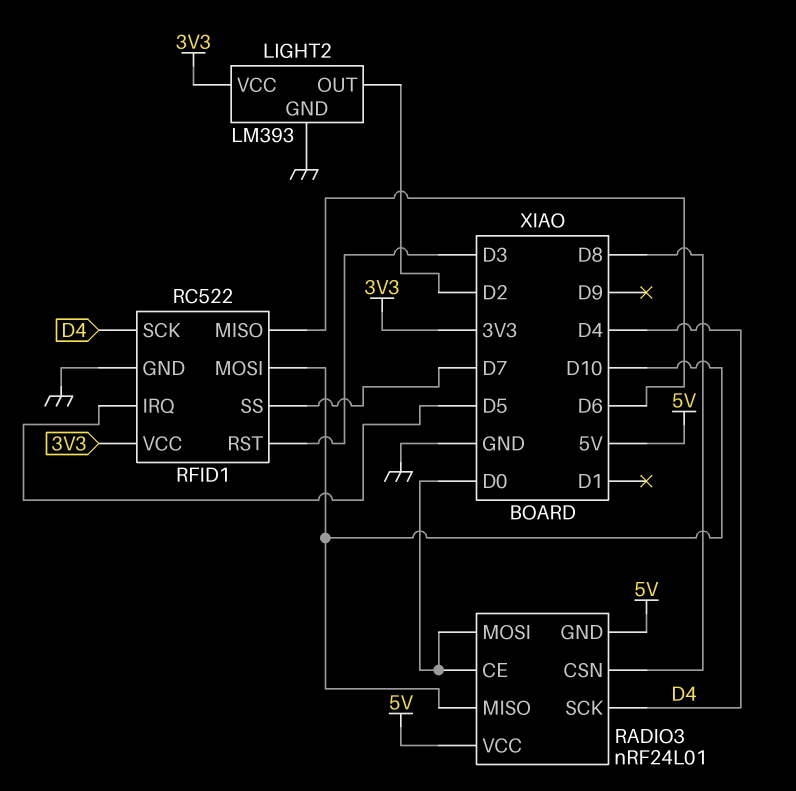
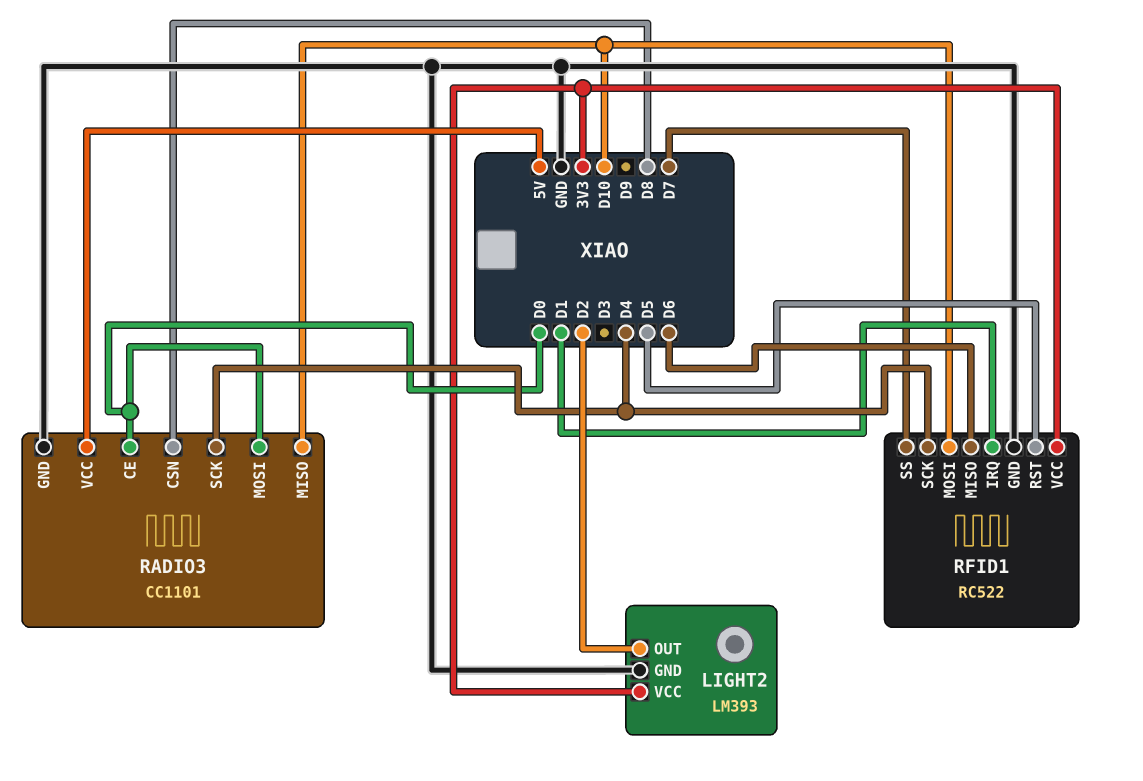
RADIO3: nRF24L01 -> CC1101
RADIO3 pin GND: 5V -> GND
RFID1 pin IRQ: D5 -> D1
RFID1 pin RST: D3 -> D5

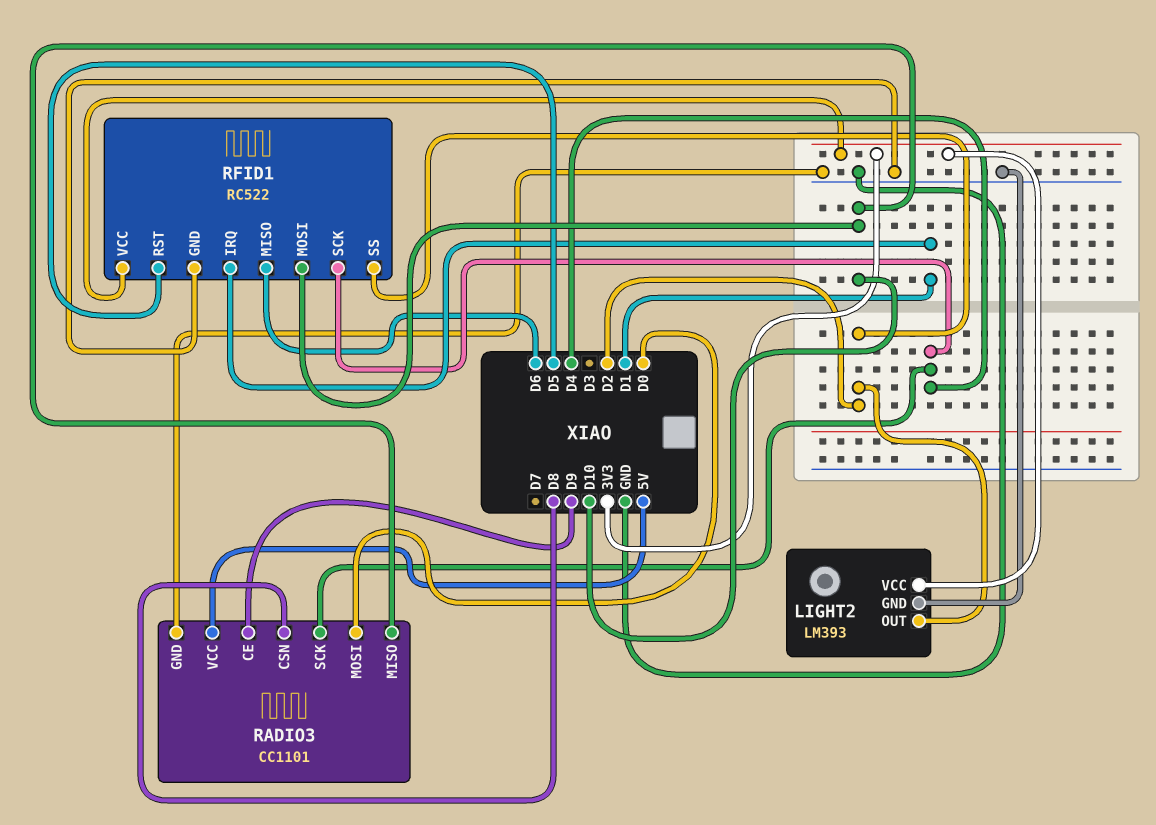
RADIO3 pin CE: D0 -> D9
RFID1 pin SS: D7 -> D2

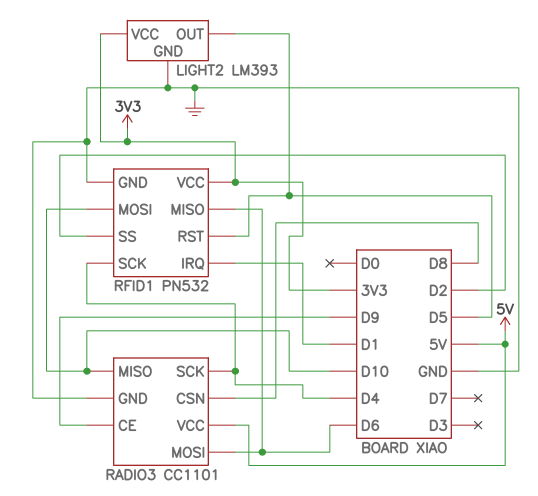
LIGHT2 pin OUT: D2 -> D5
RADIO3 pin MOSI: D0 -> D6
RFID1: RC522 -> PN532

